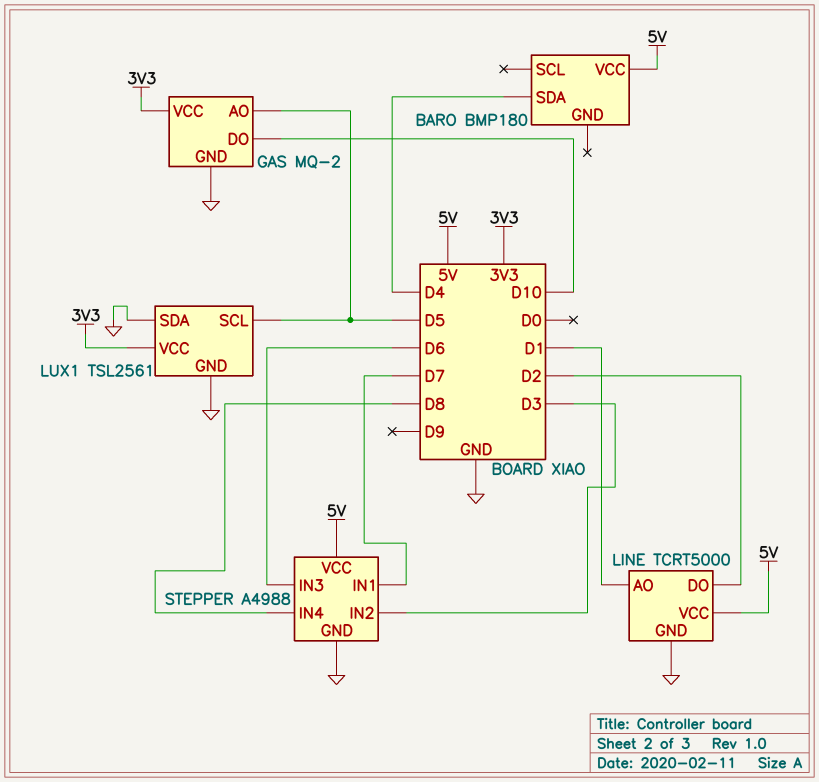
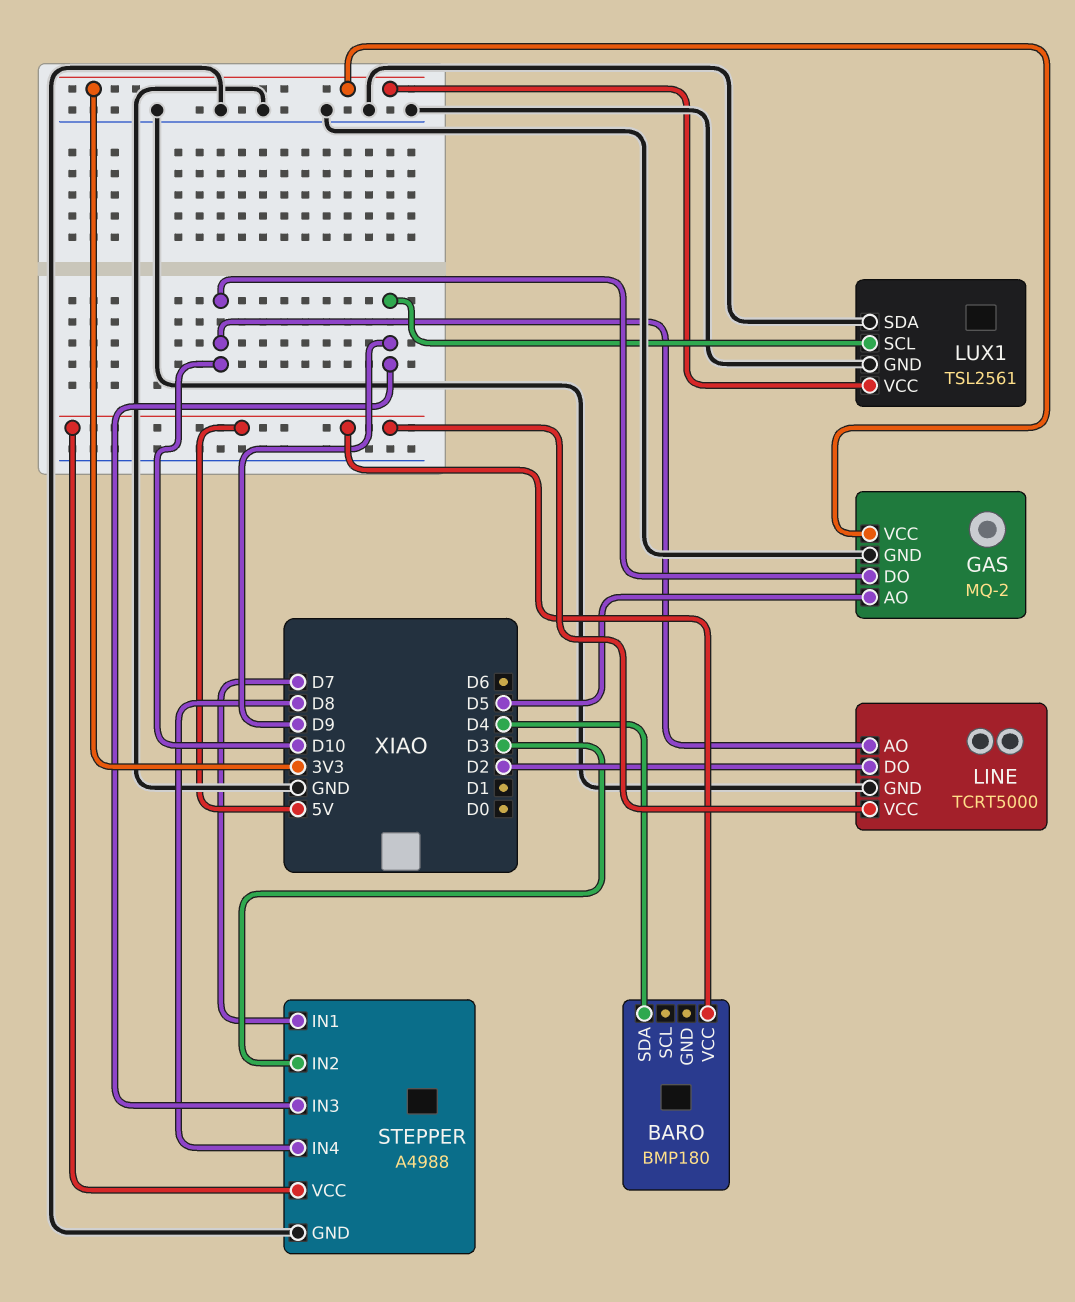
LINE pin AO: D1 -> D10
LUX1 pin SCL: D5 -> D9
STEPPER pin IN3: D6 -> D9

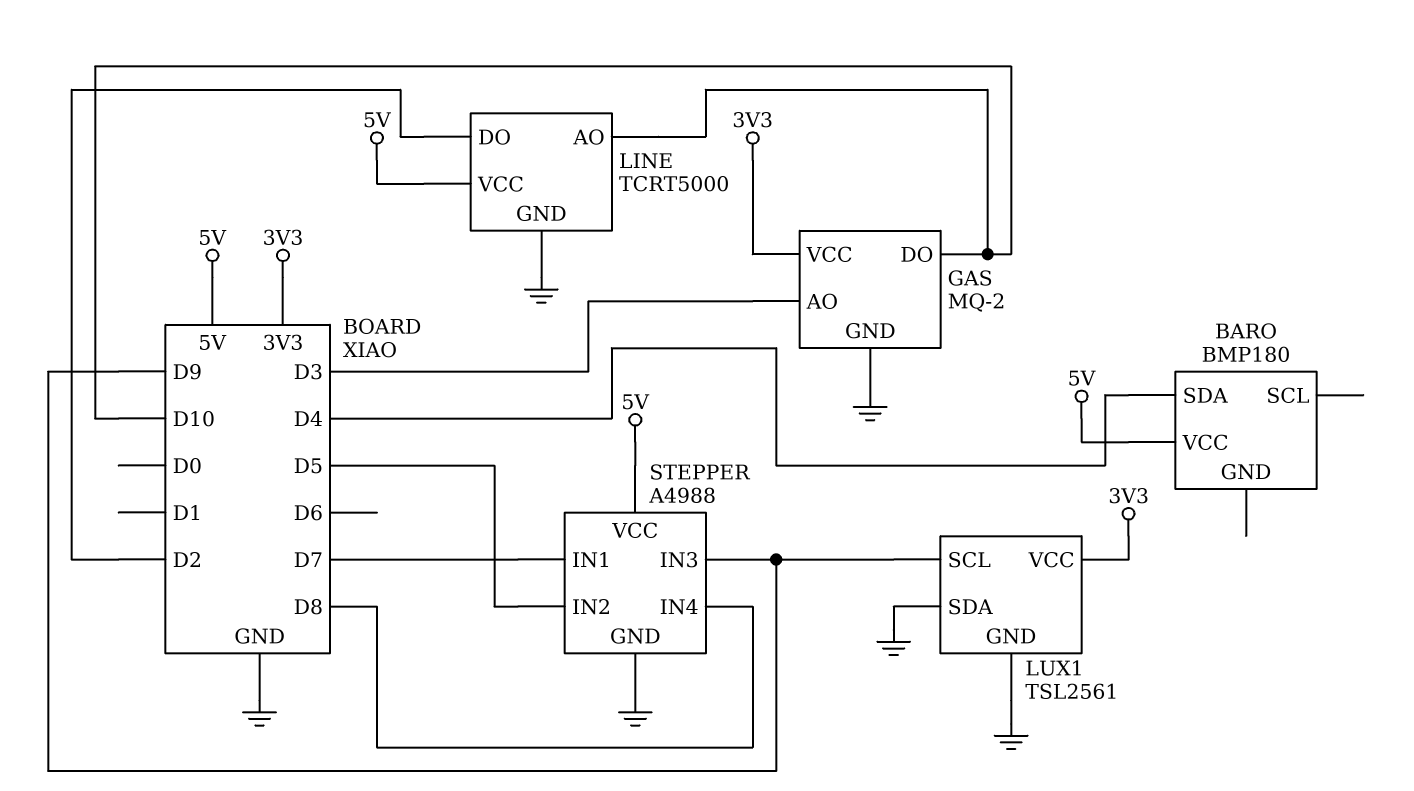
GAS pin AO: D5 -> D3
STEPPER pin IN2: D3 -> D5

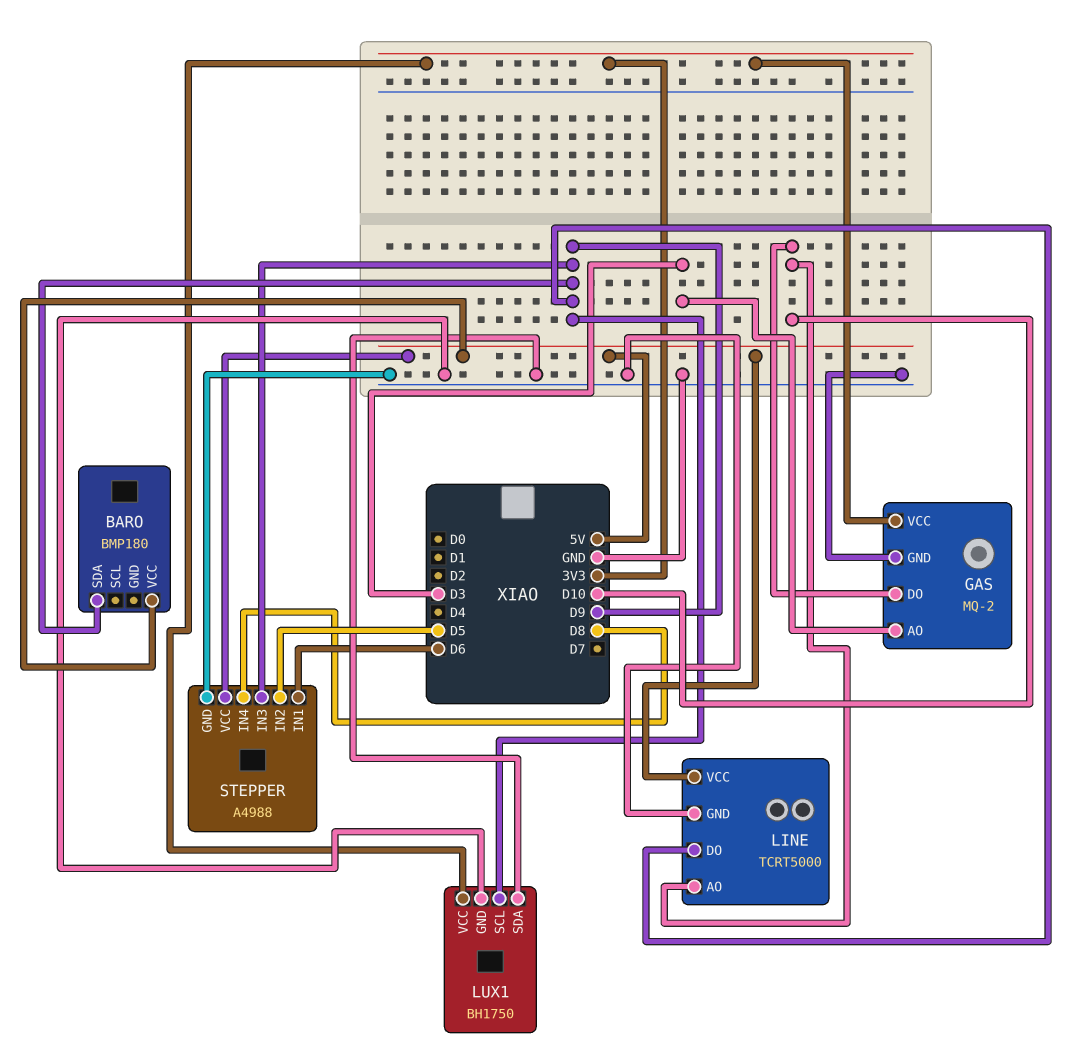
BARO pin SDA: D4 -> D9
LINE pin DO: D2 -> D9
LUX1: TSL2561 -> BH1750
STEPPER pin IN1: D7 -> D6

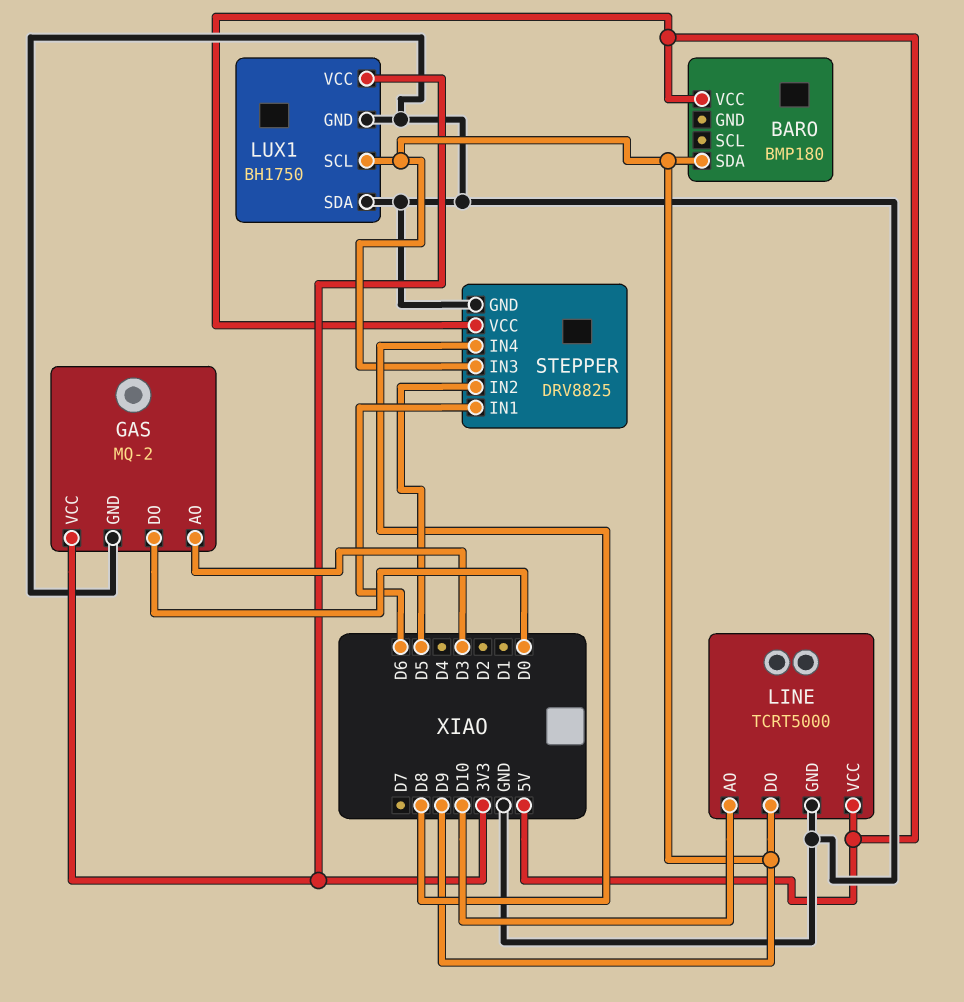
GAS pin DO: D10 -> D0
STEPPER: A4988 -> DRV8825

